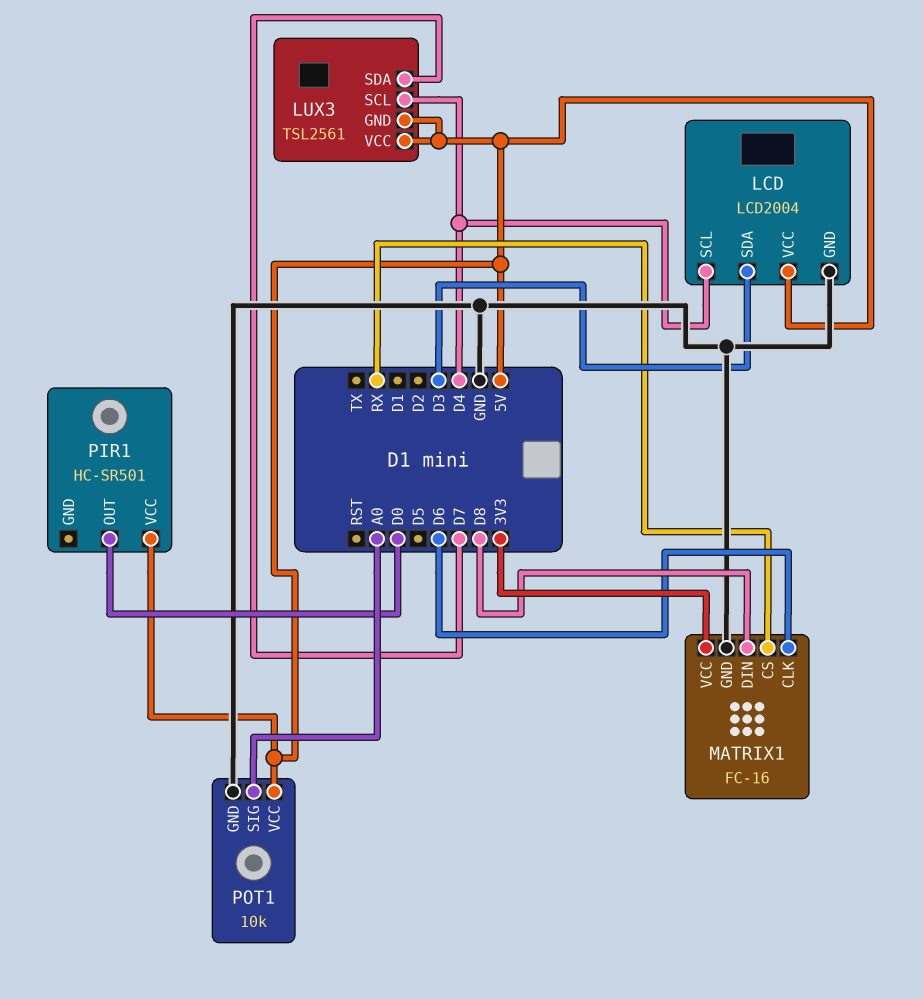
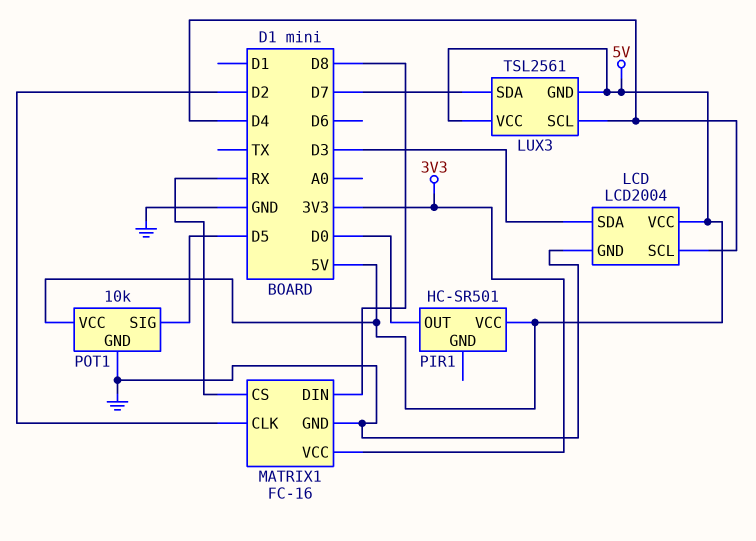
MATRIX1 pin CLK: D6 -> D2
POT1 pin SIG: A0 -> D5

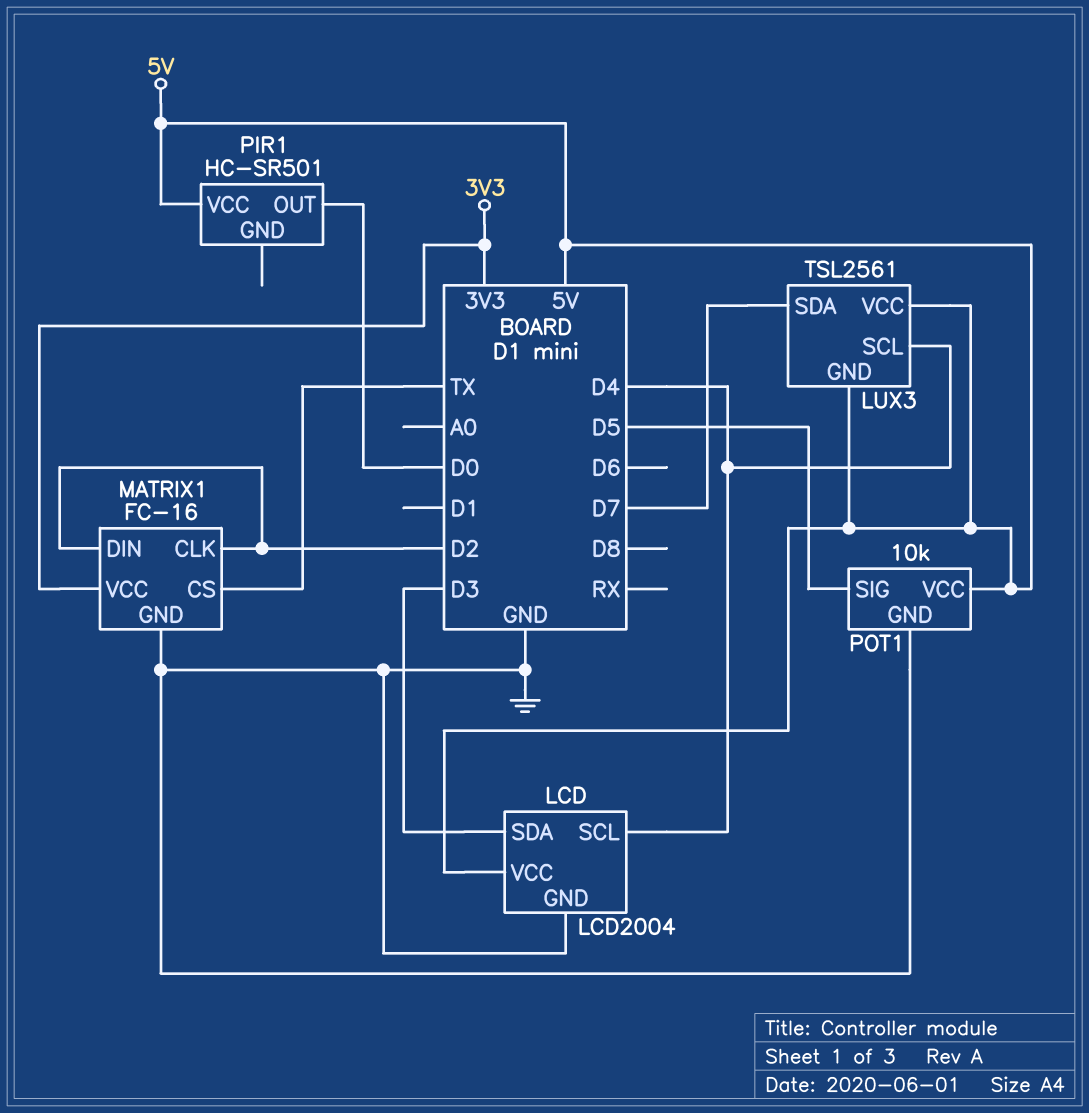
MATRIX1 pin CS: RX -> TX
MATRIX1 pin DIN: D8 -> D2

